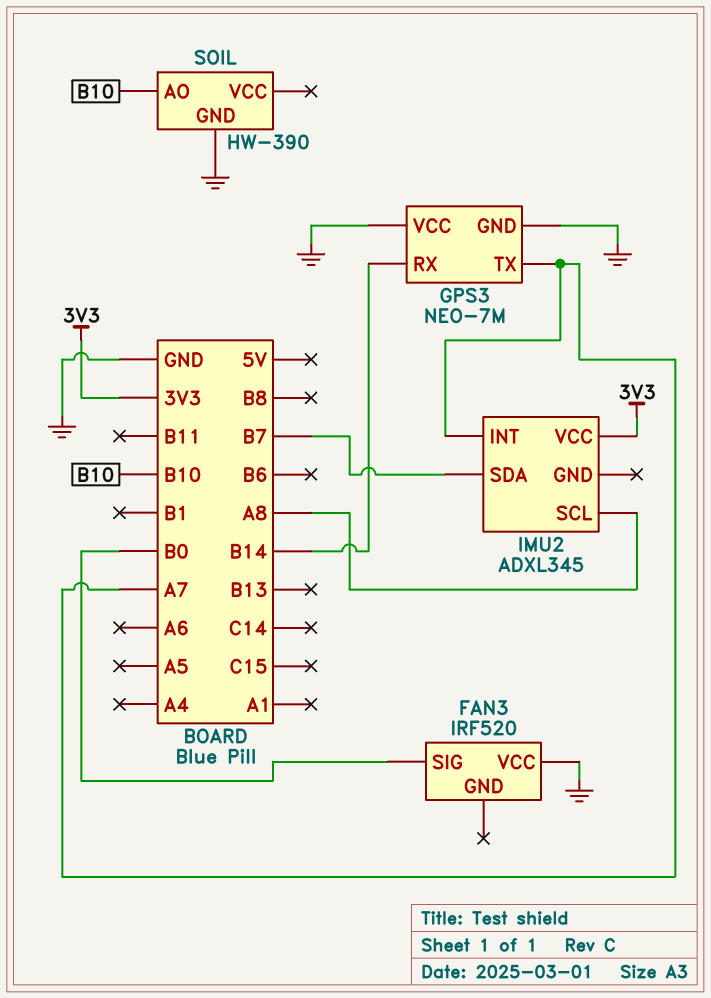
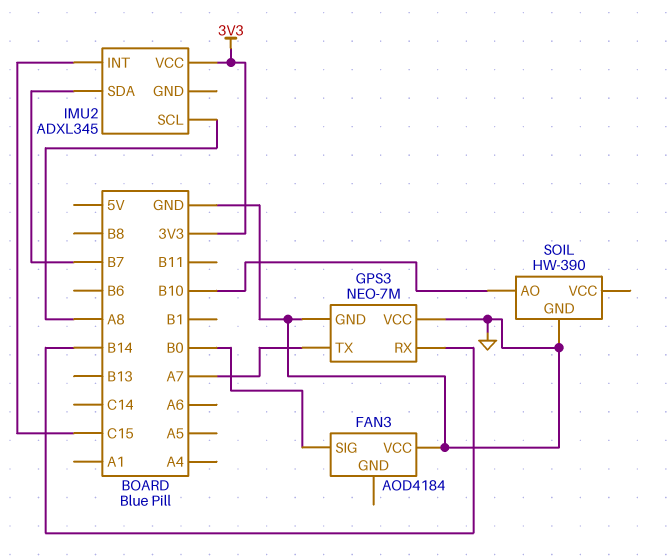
FAN3: IRF520 -> AOD4184
IMU2 pin INT: A7 -> C15

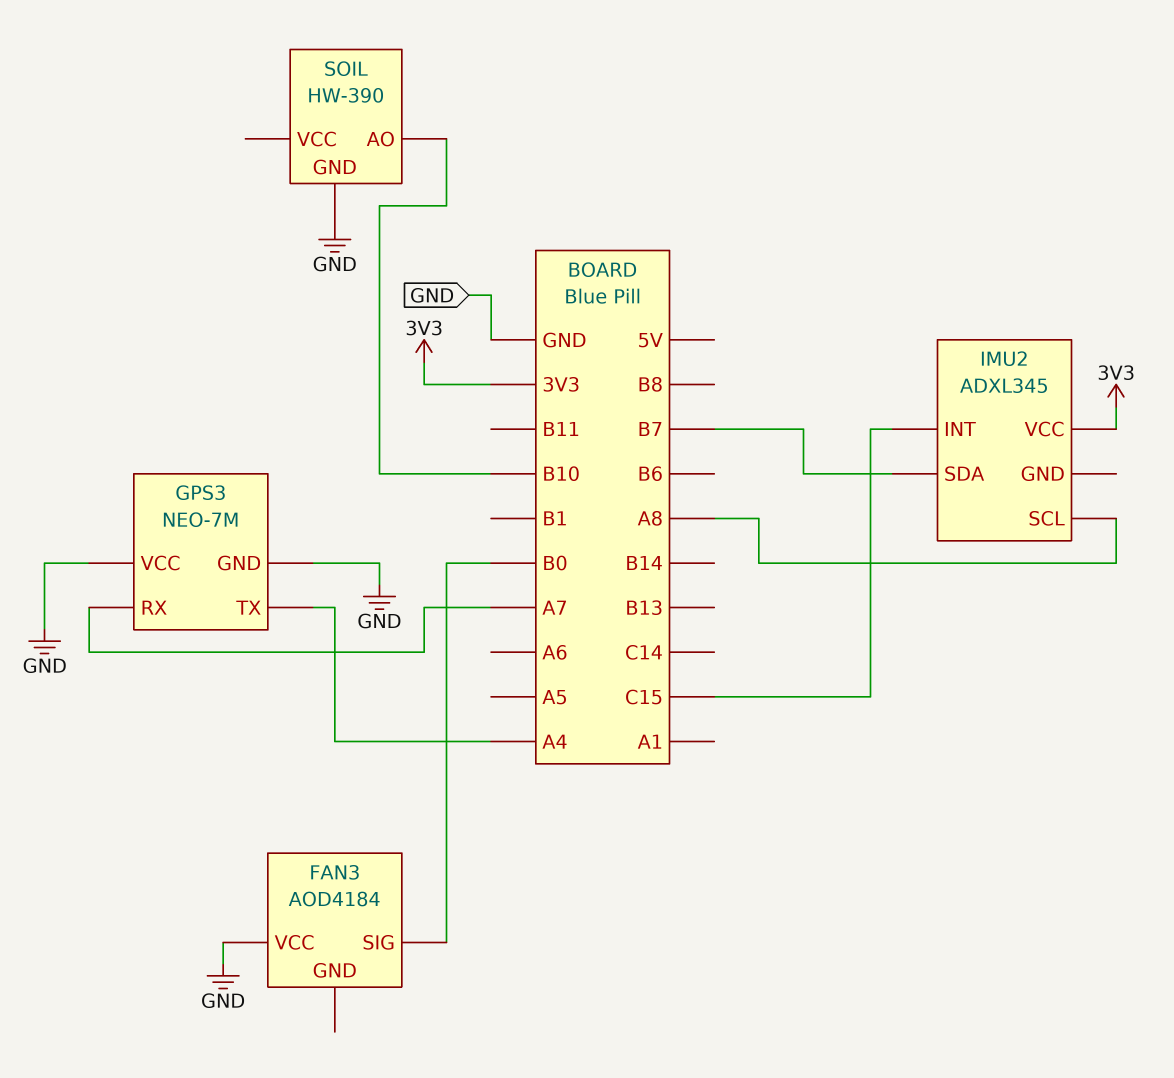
GPS3 pin RX: B14 -> A7
GPS3 pin TX: A7 -> A4

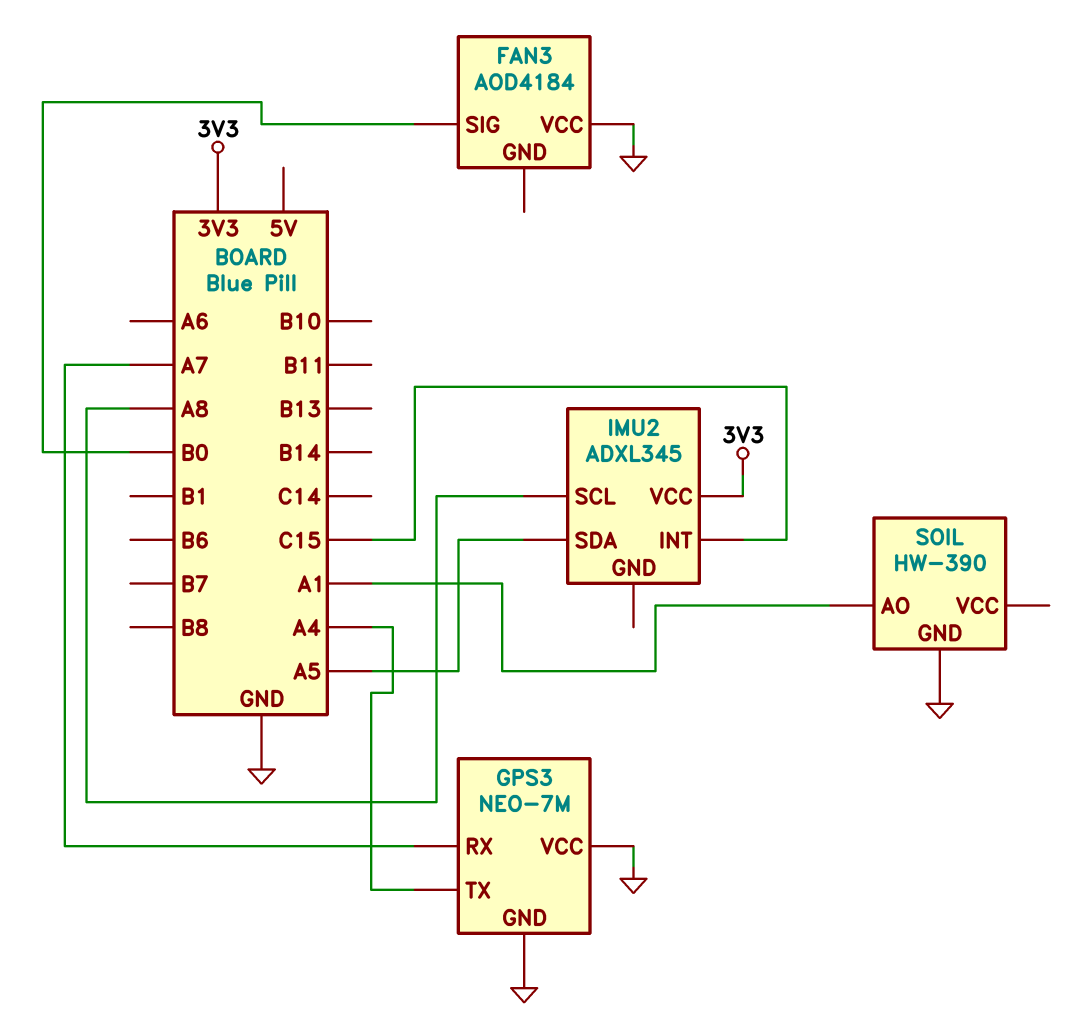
IMU2 pin SDA: B7 -> A5
SOIL pin AO: B10 -> A1

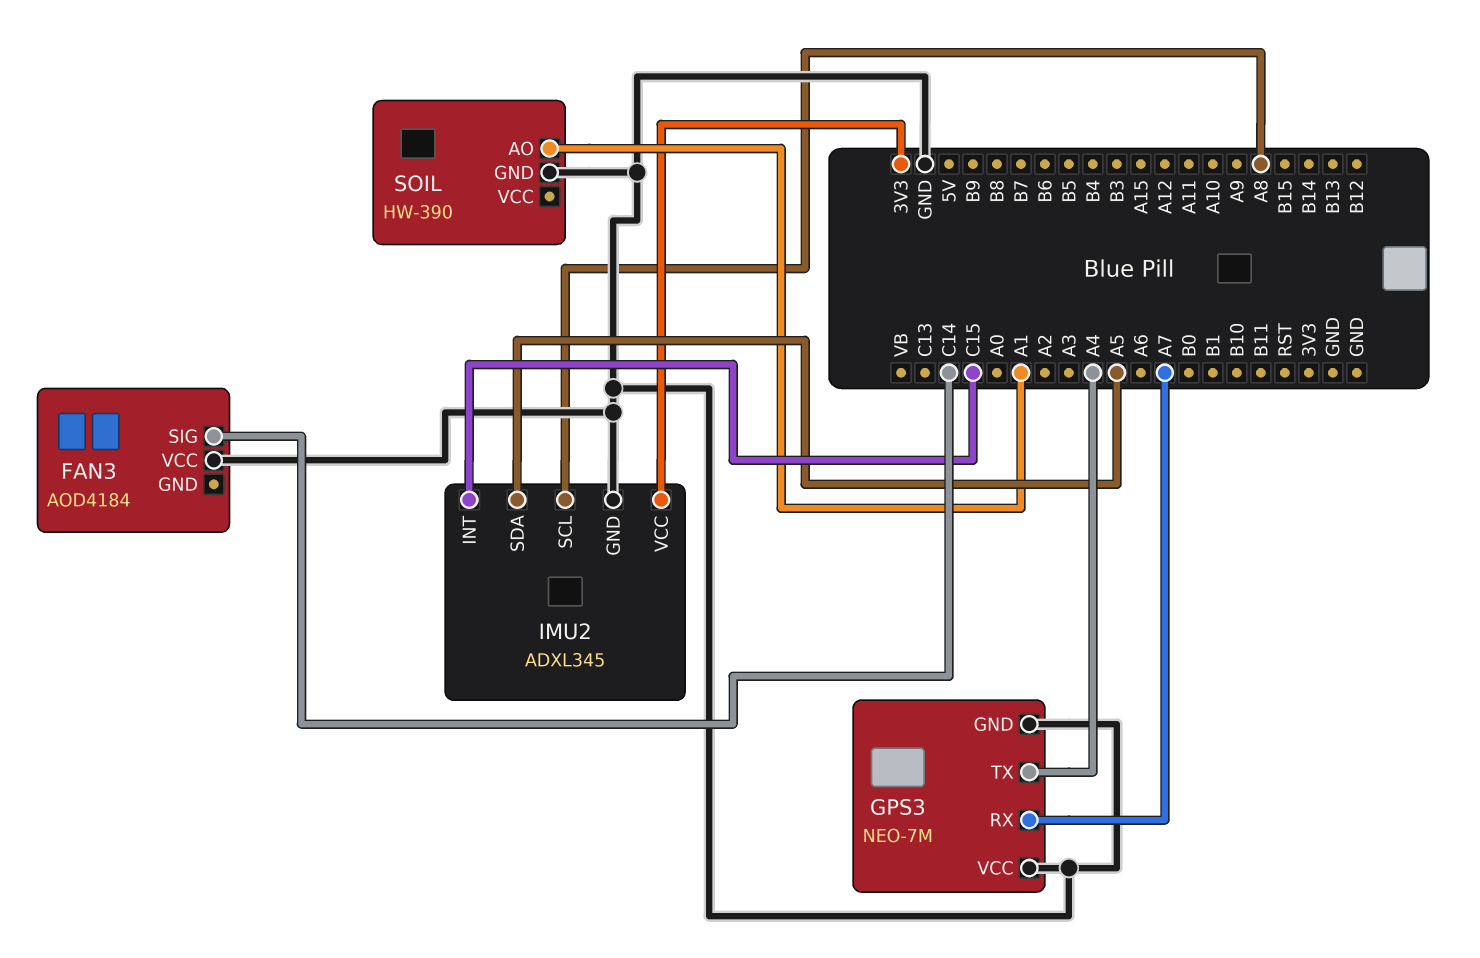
FAN3 pin SIG: B0 -> C14
IMU2 pin GND: none -> GND

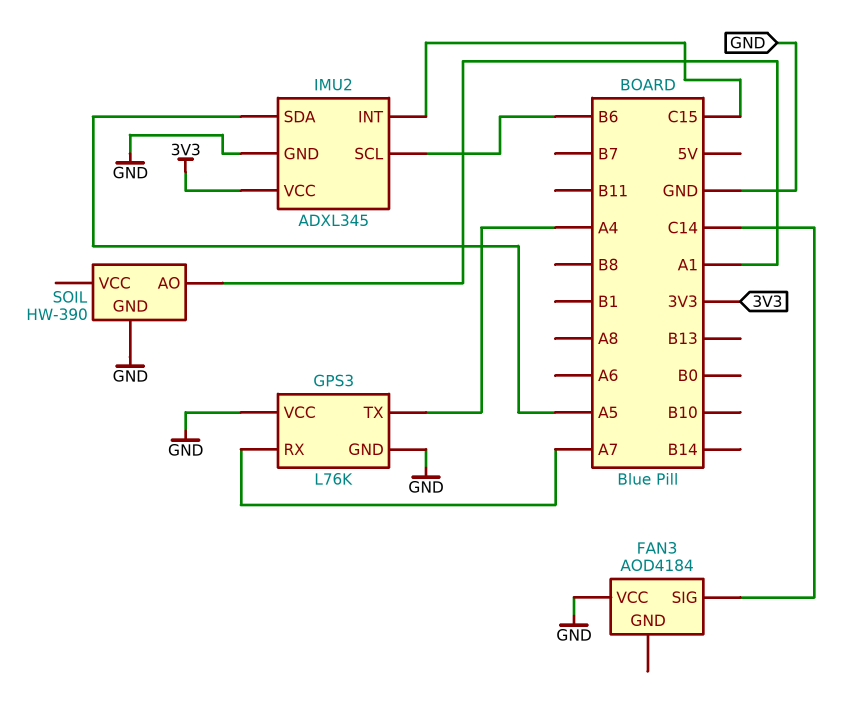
GPS3: NEO-7M -> L76K
IMU2 pin SCL: A8 -> B6

